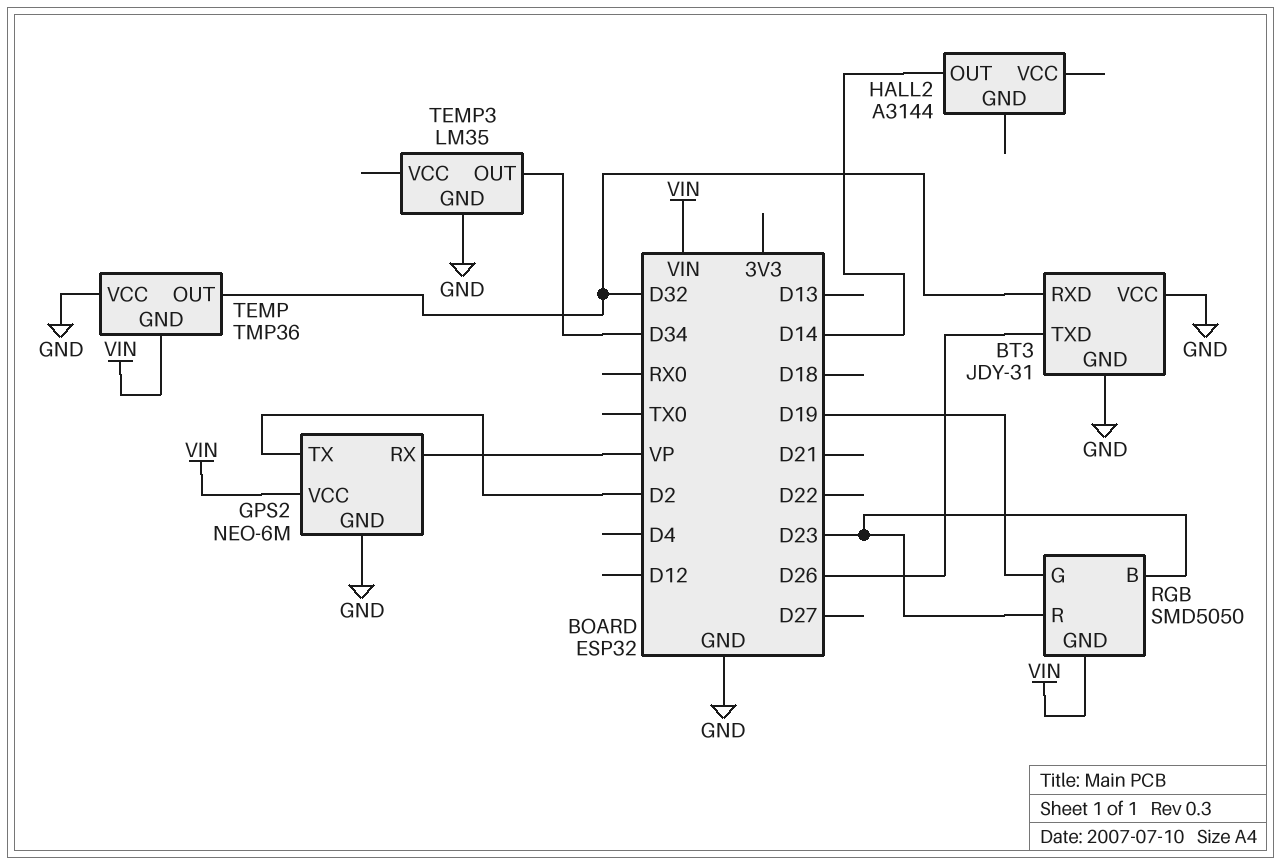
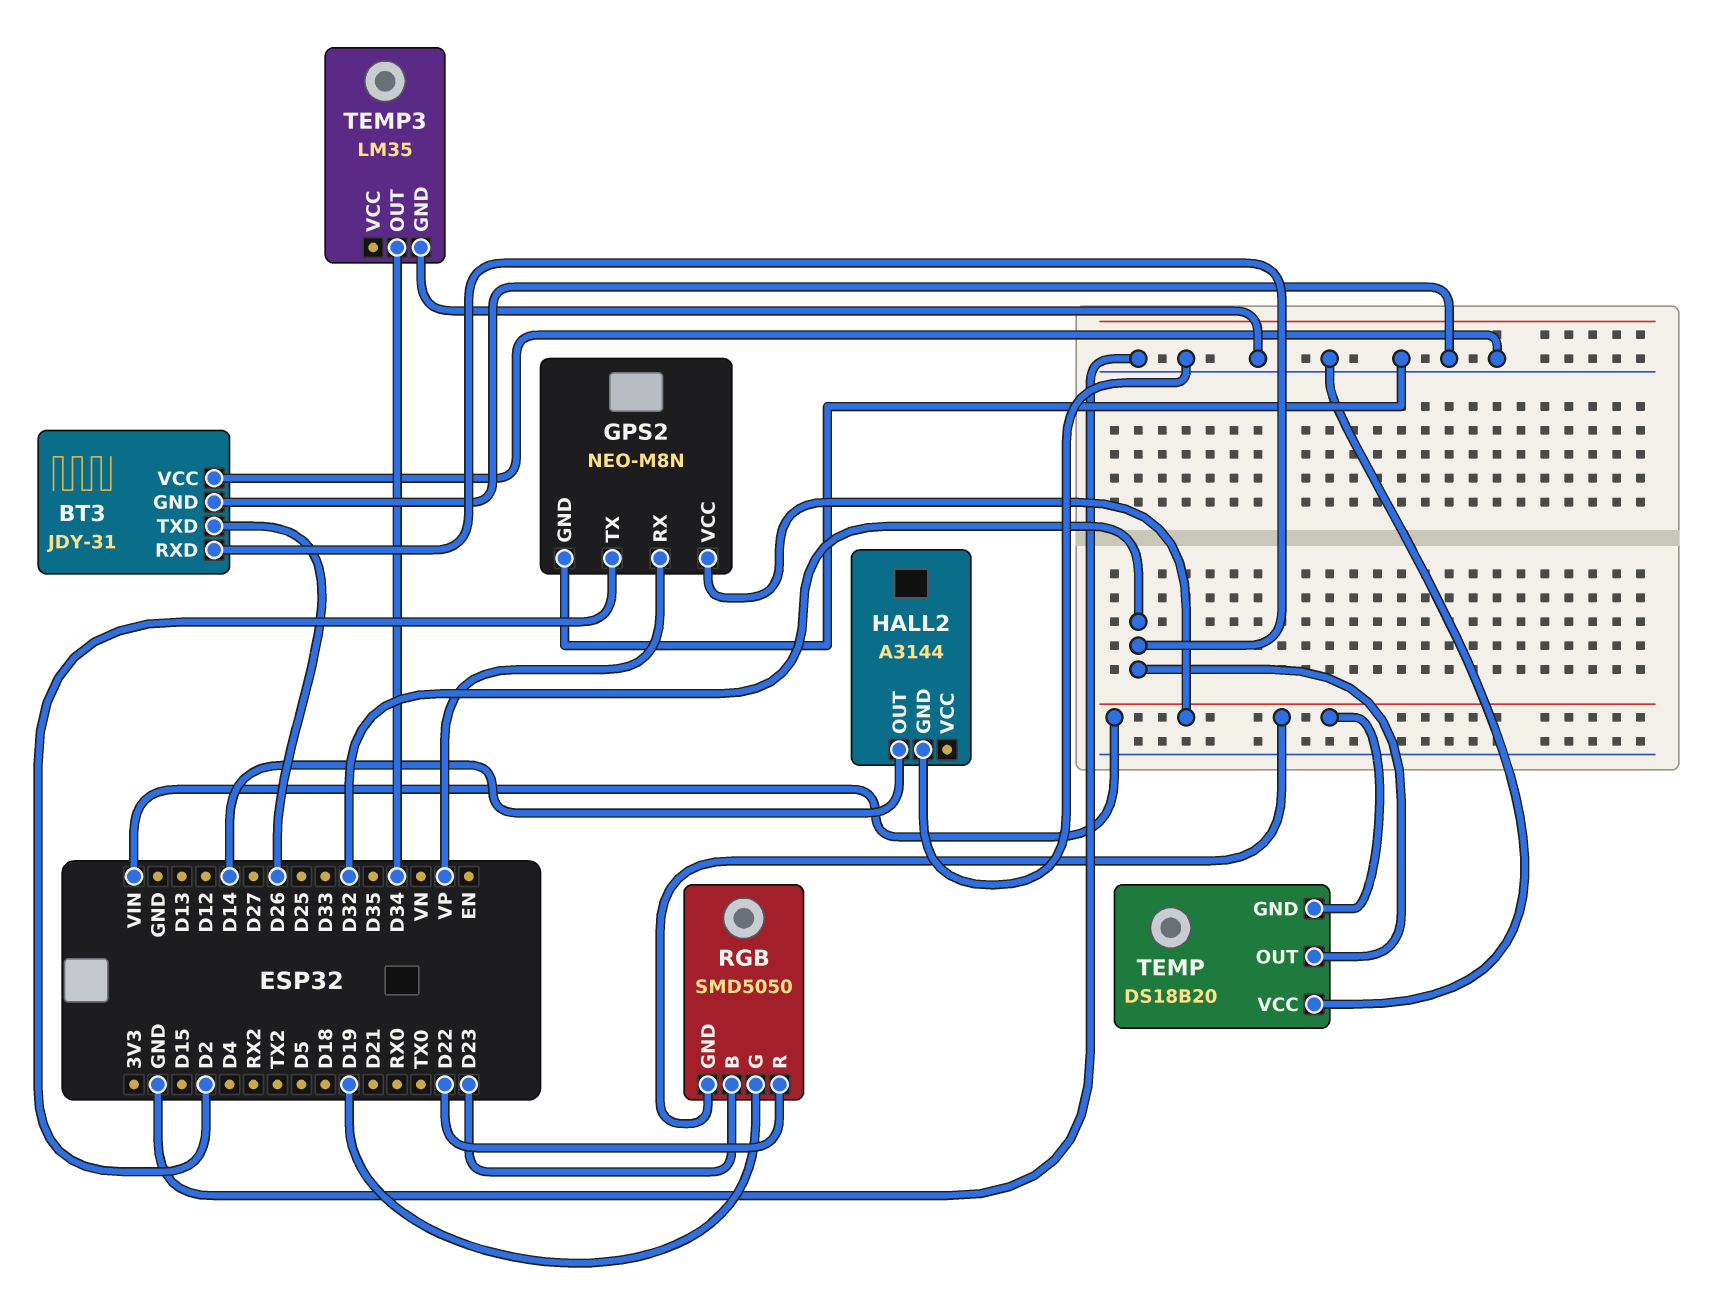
GPS2: NEO-6M -> NEO-M8N
HALL2 pin GND: none -> GND
RGB pin R: D23 -> D22
TEMP: TMP36 -> DS18B20

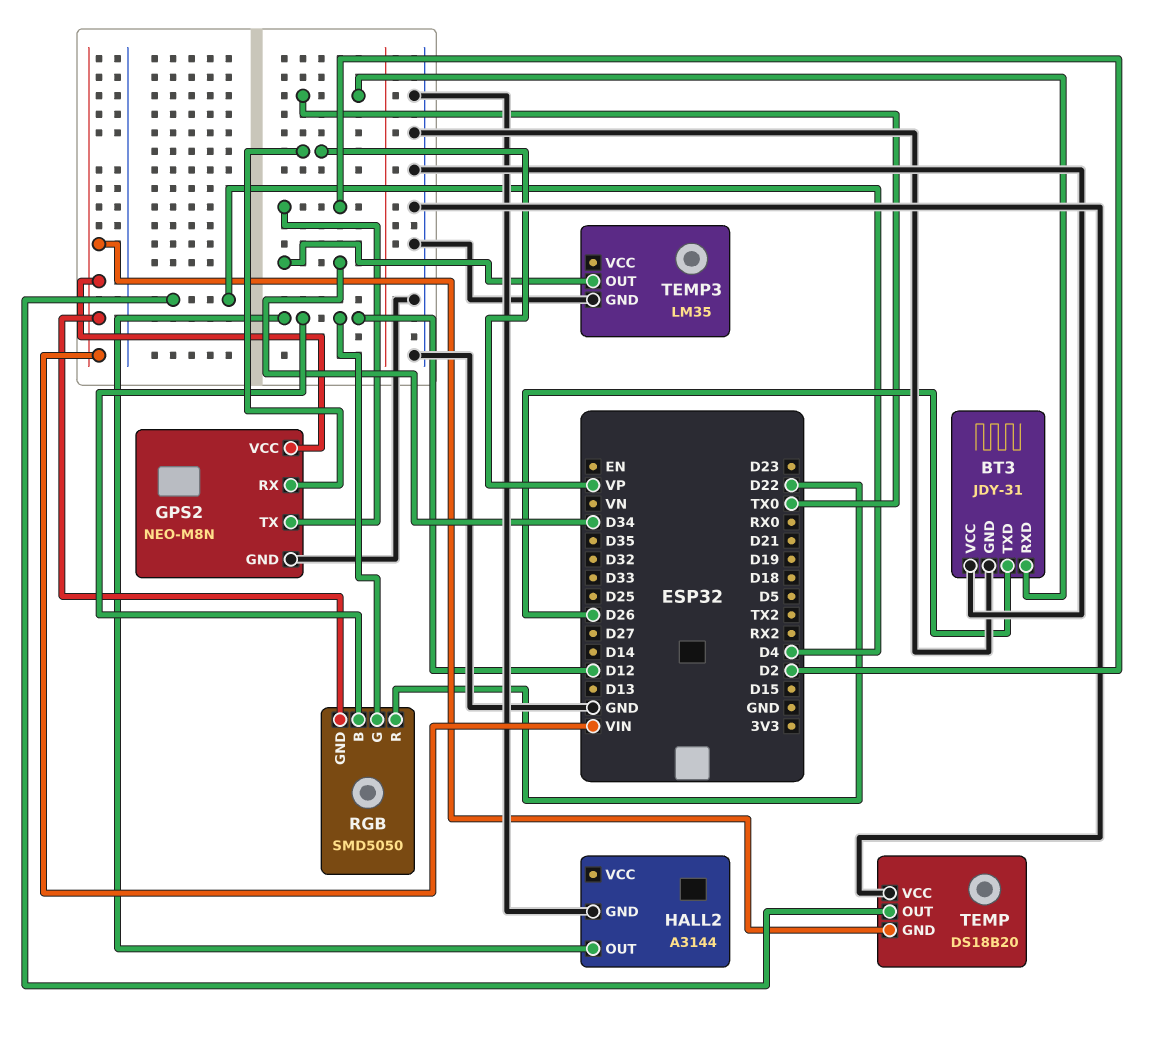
BT3 pin RXD: D32 -> TX0
HALL2 pin OUT: D14 -> D12
RGB pin B: D23 -> D12
RGB pin G: D19 -> D12
TEMP pin OUT: D32 -> D4

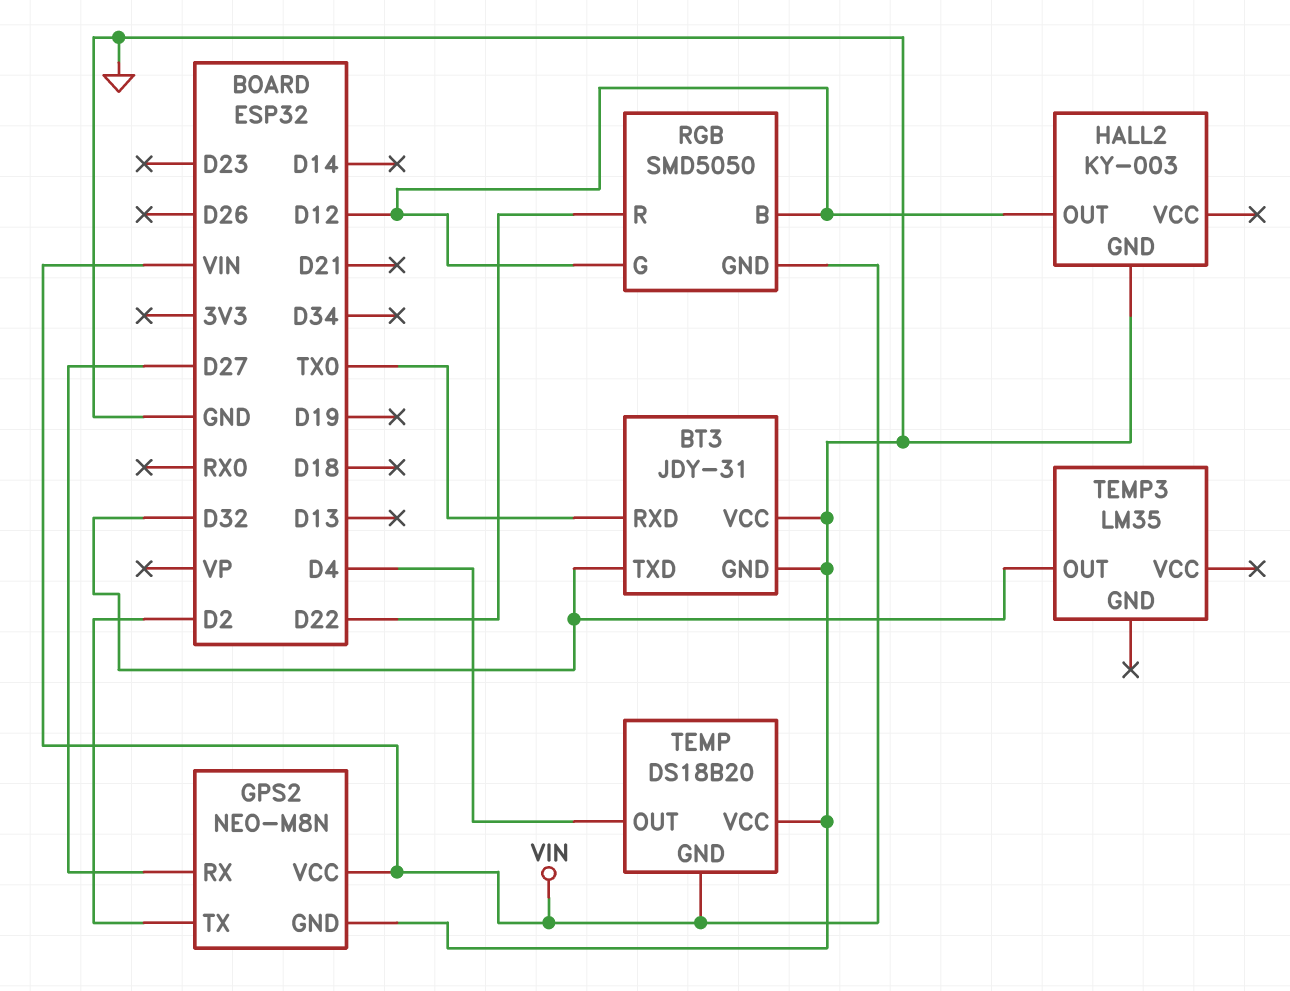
BT3 pin TXD: D26 -> D32
GPS2 pin RX: VP -> D27
HALL2: A3144 -> KY-003
TEMP3 pin GND: GND -> none
TEMP3 pin OUT: D34 -> D32

